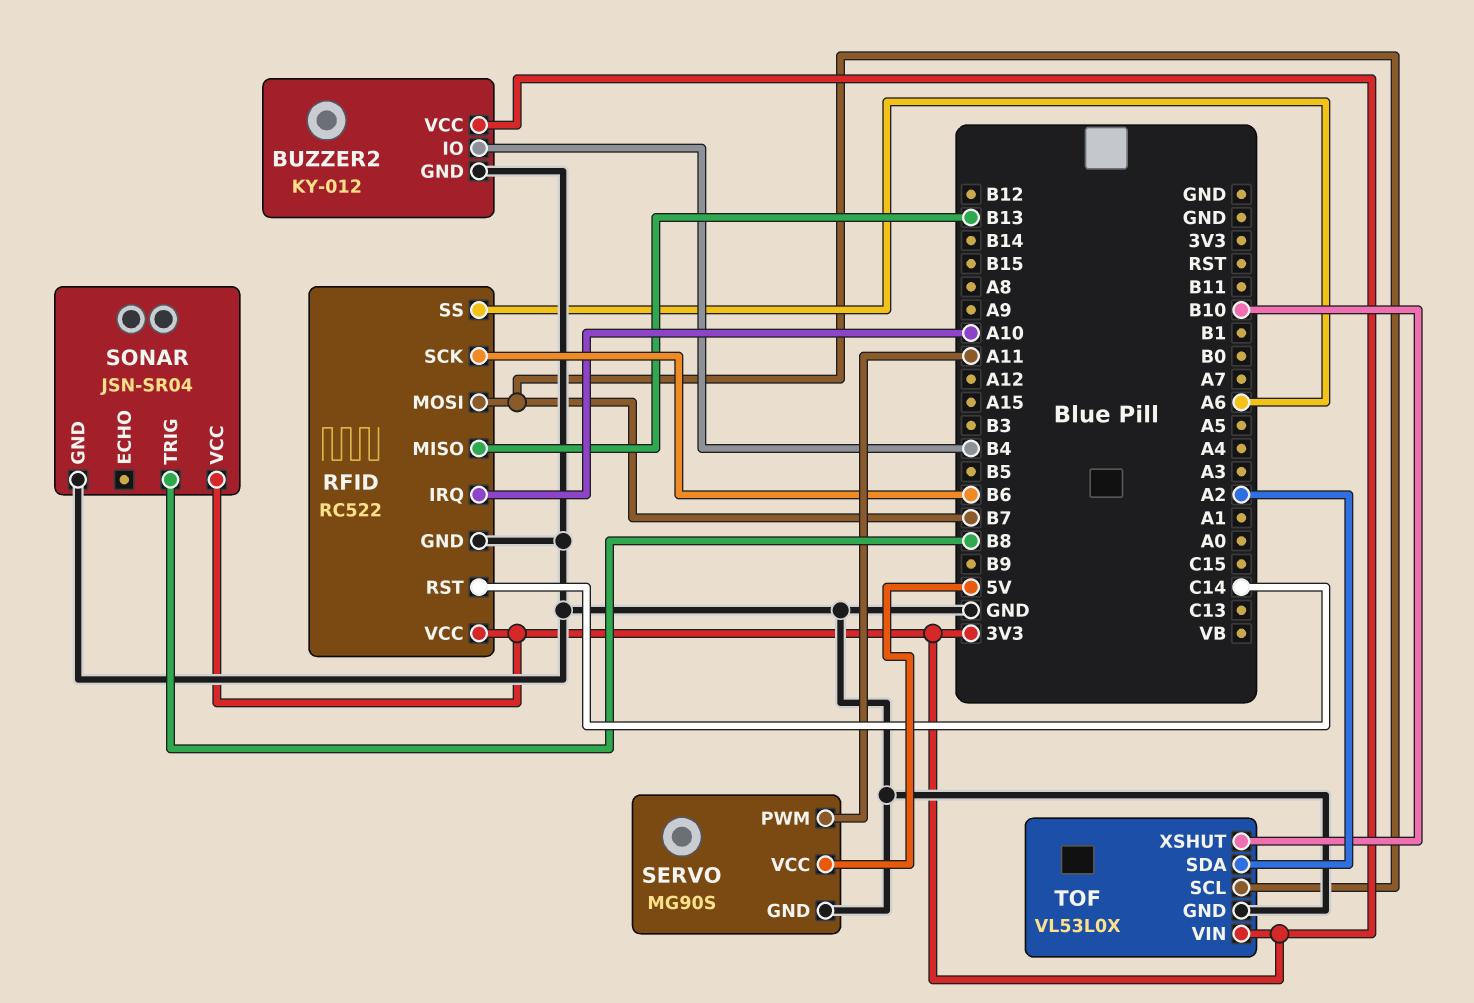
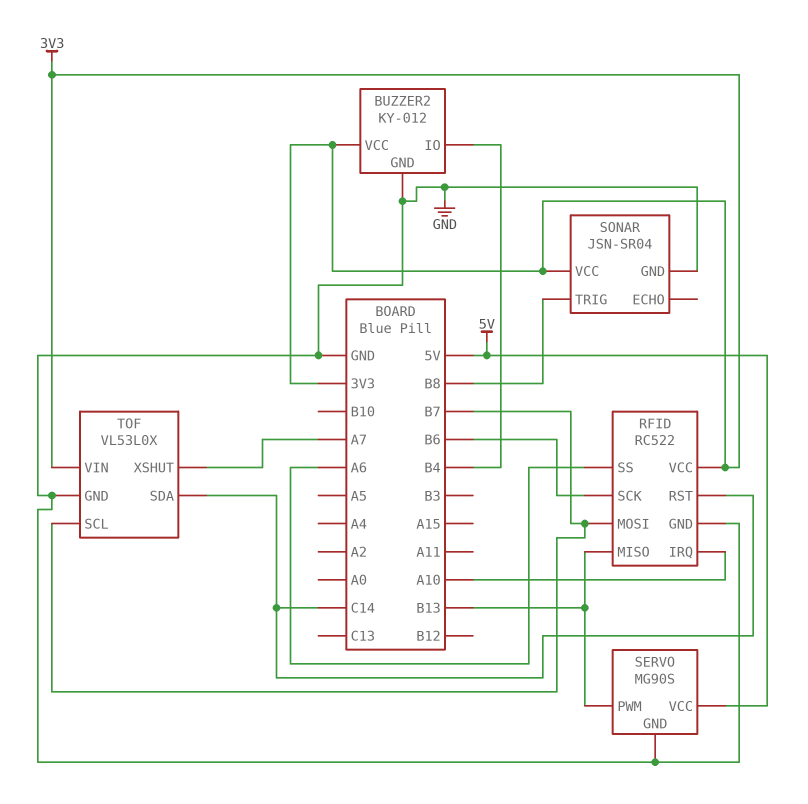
SERVO pin PWM: A11 -> B13
TOF pin SDA: A2 -> C14
TOF pin XSHUT: B10 -> A7

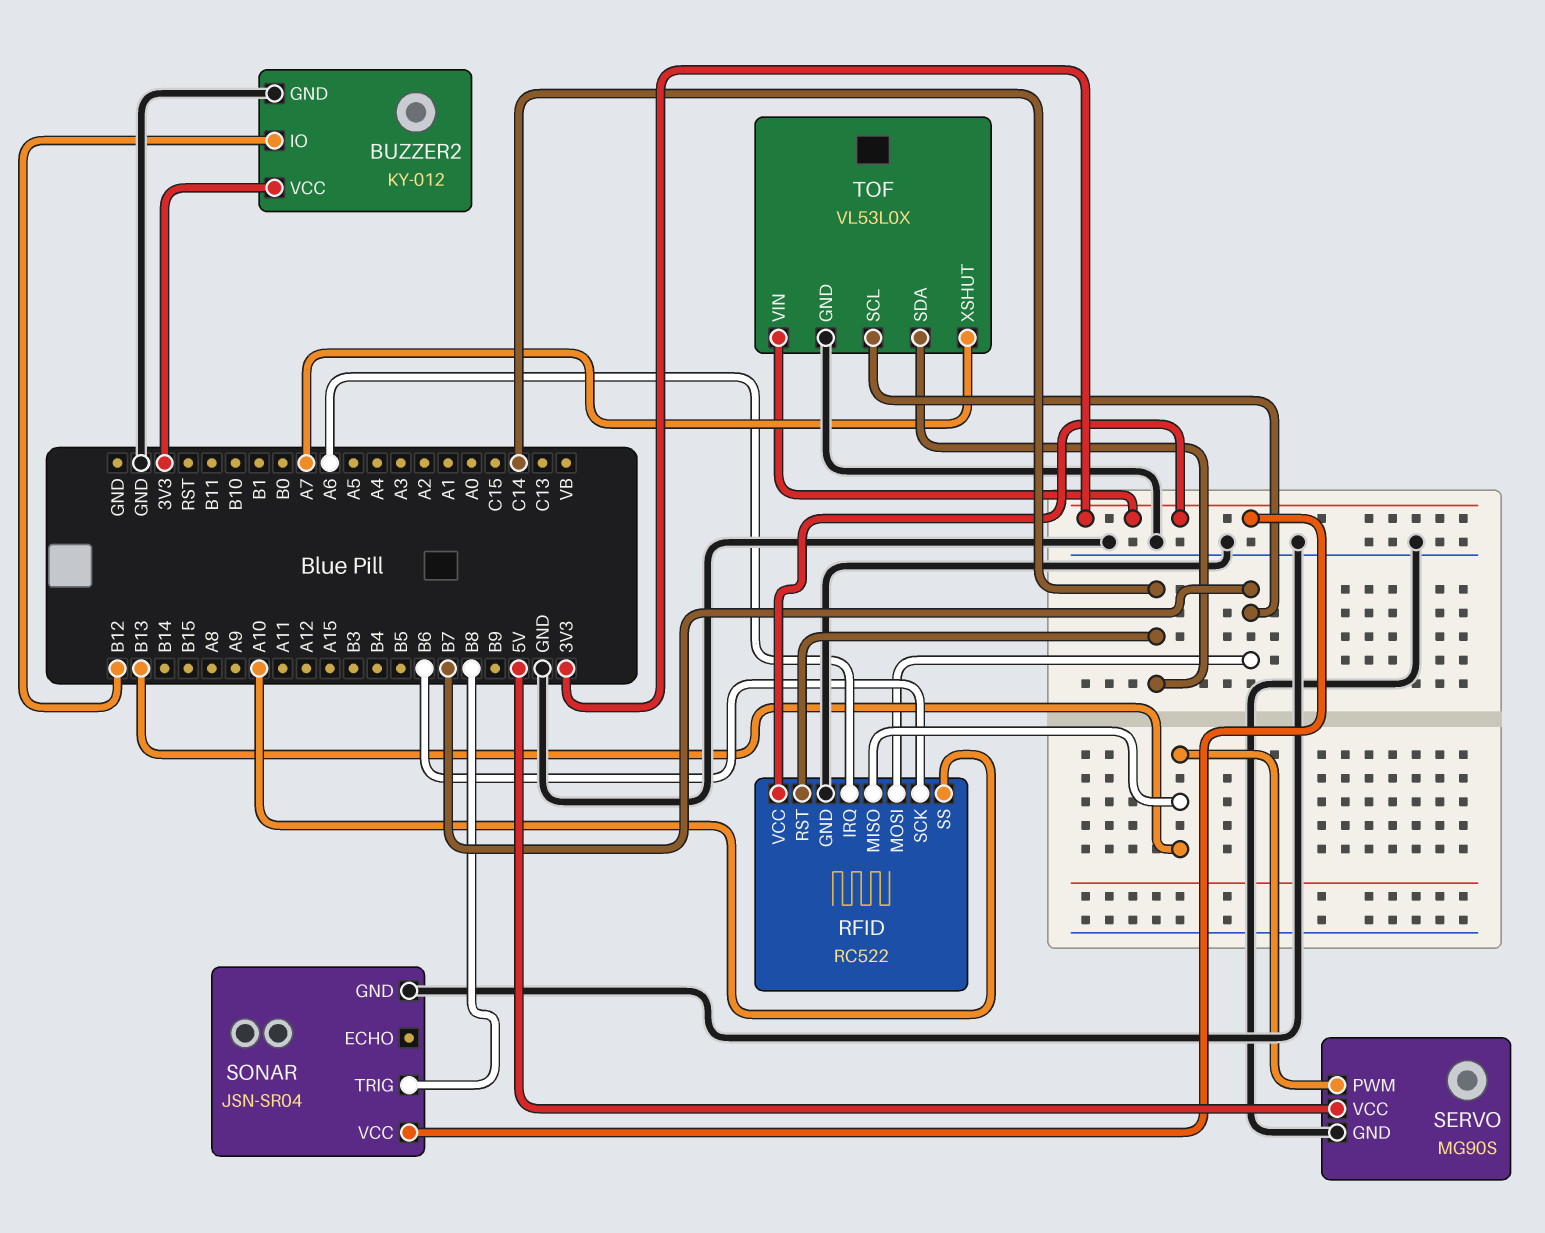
BUZZER2 pin IO: B4 -> B12
RFID pin IRQ: A10 -> A6
RFID pin SS: A6 -> A10

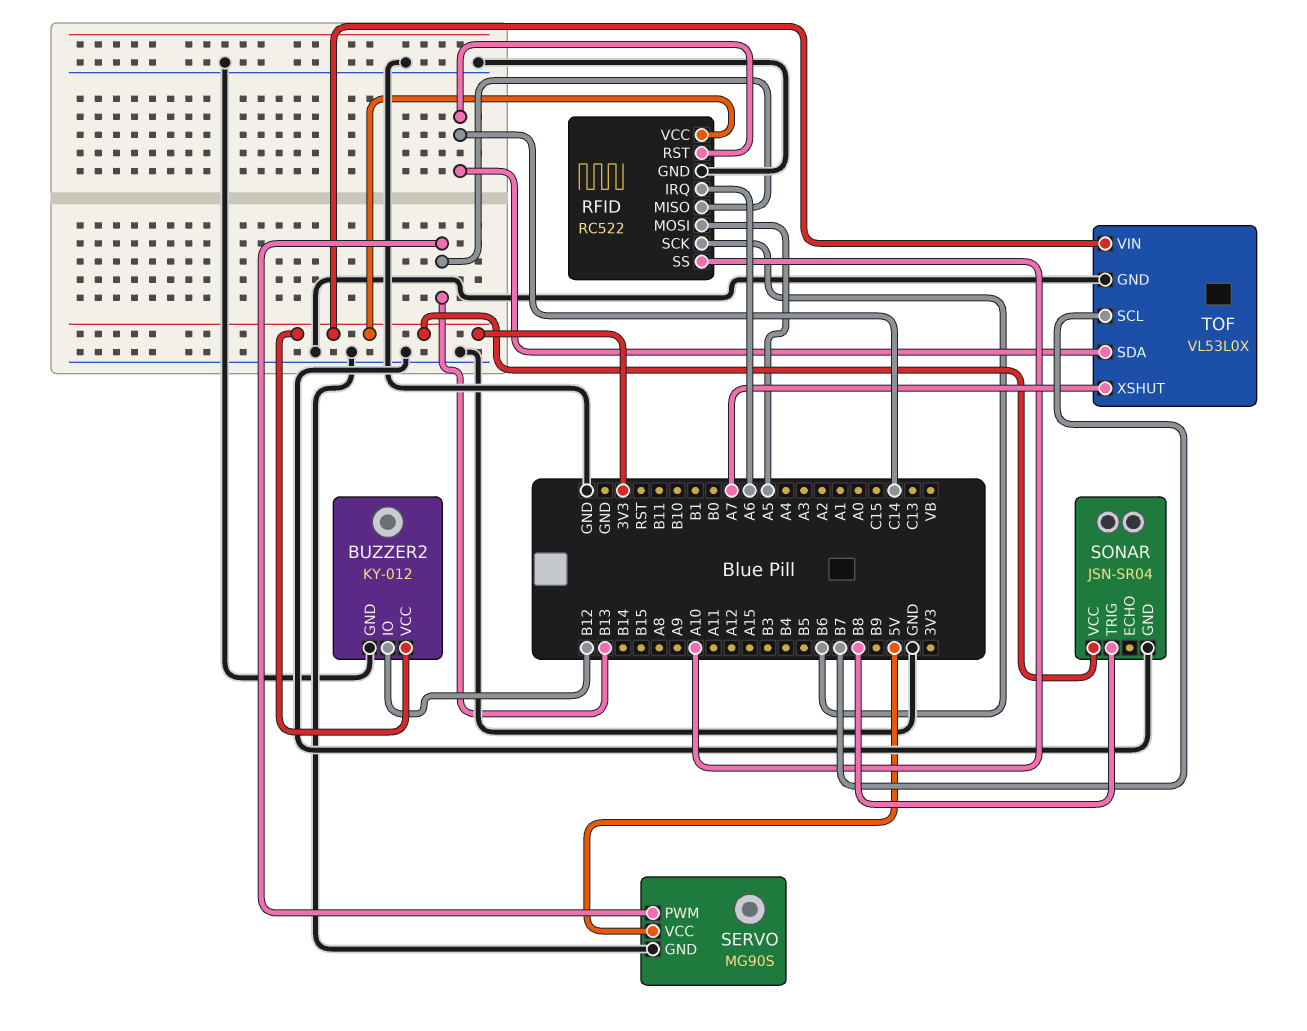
RFID pin MOSI: B7 -> A5

